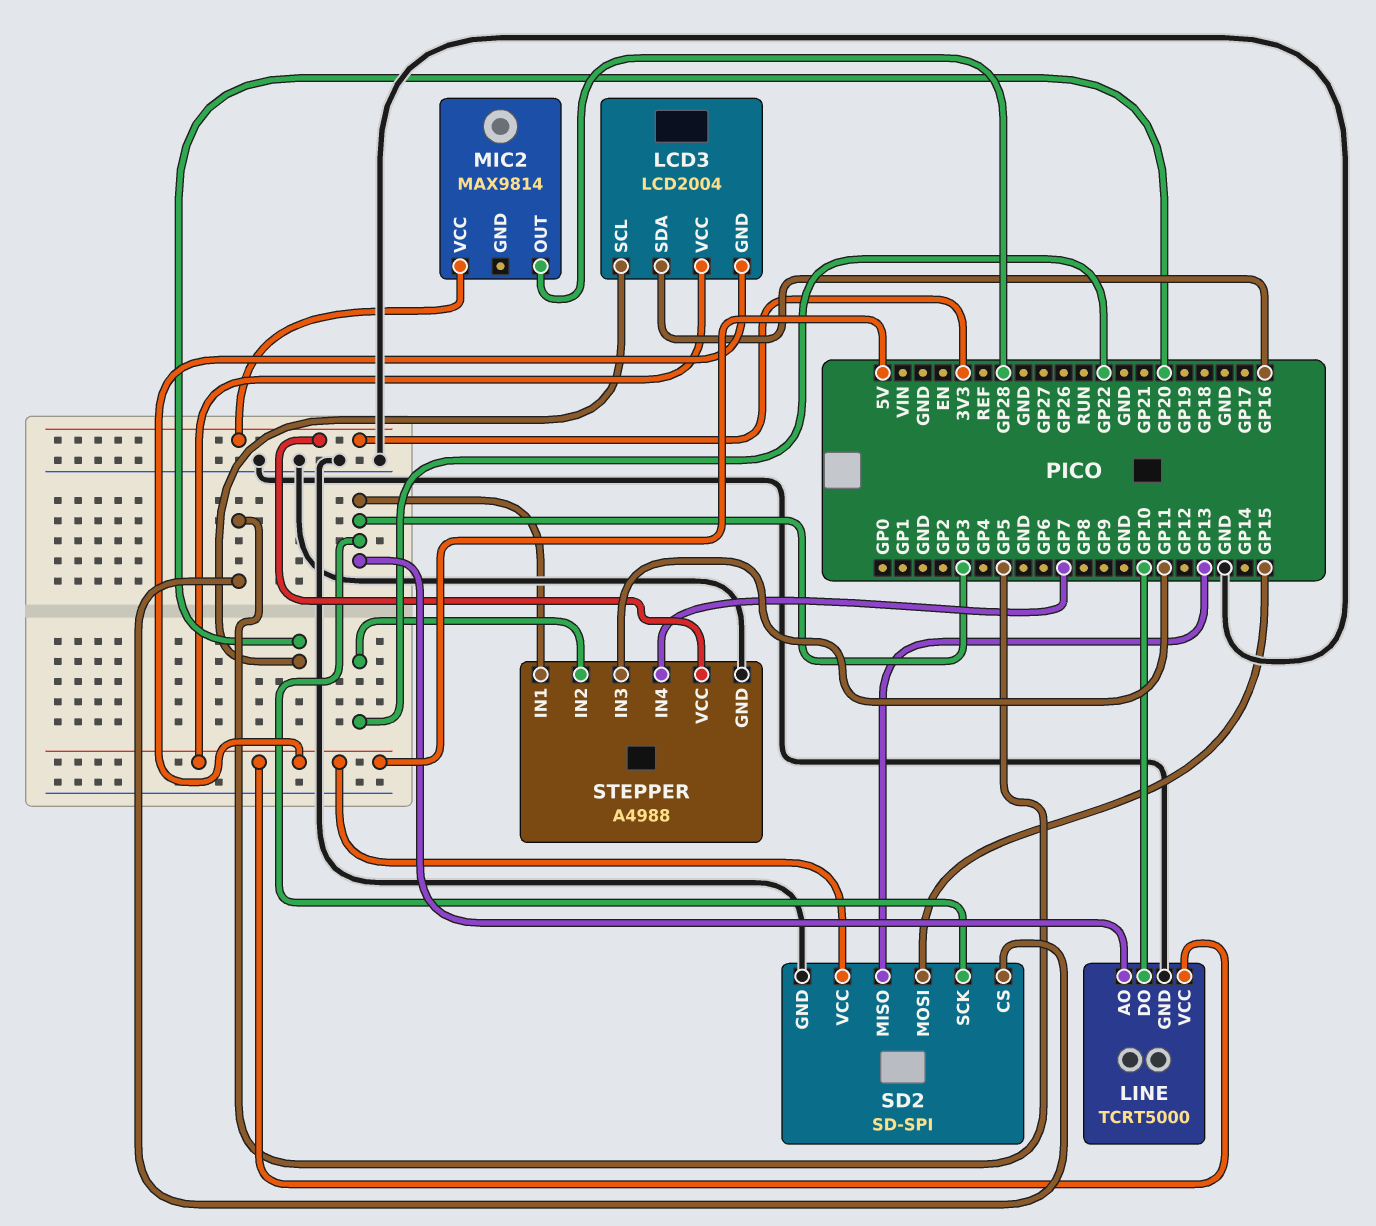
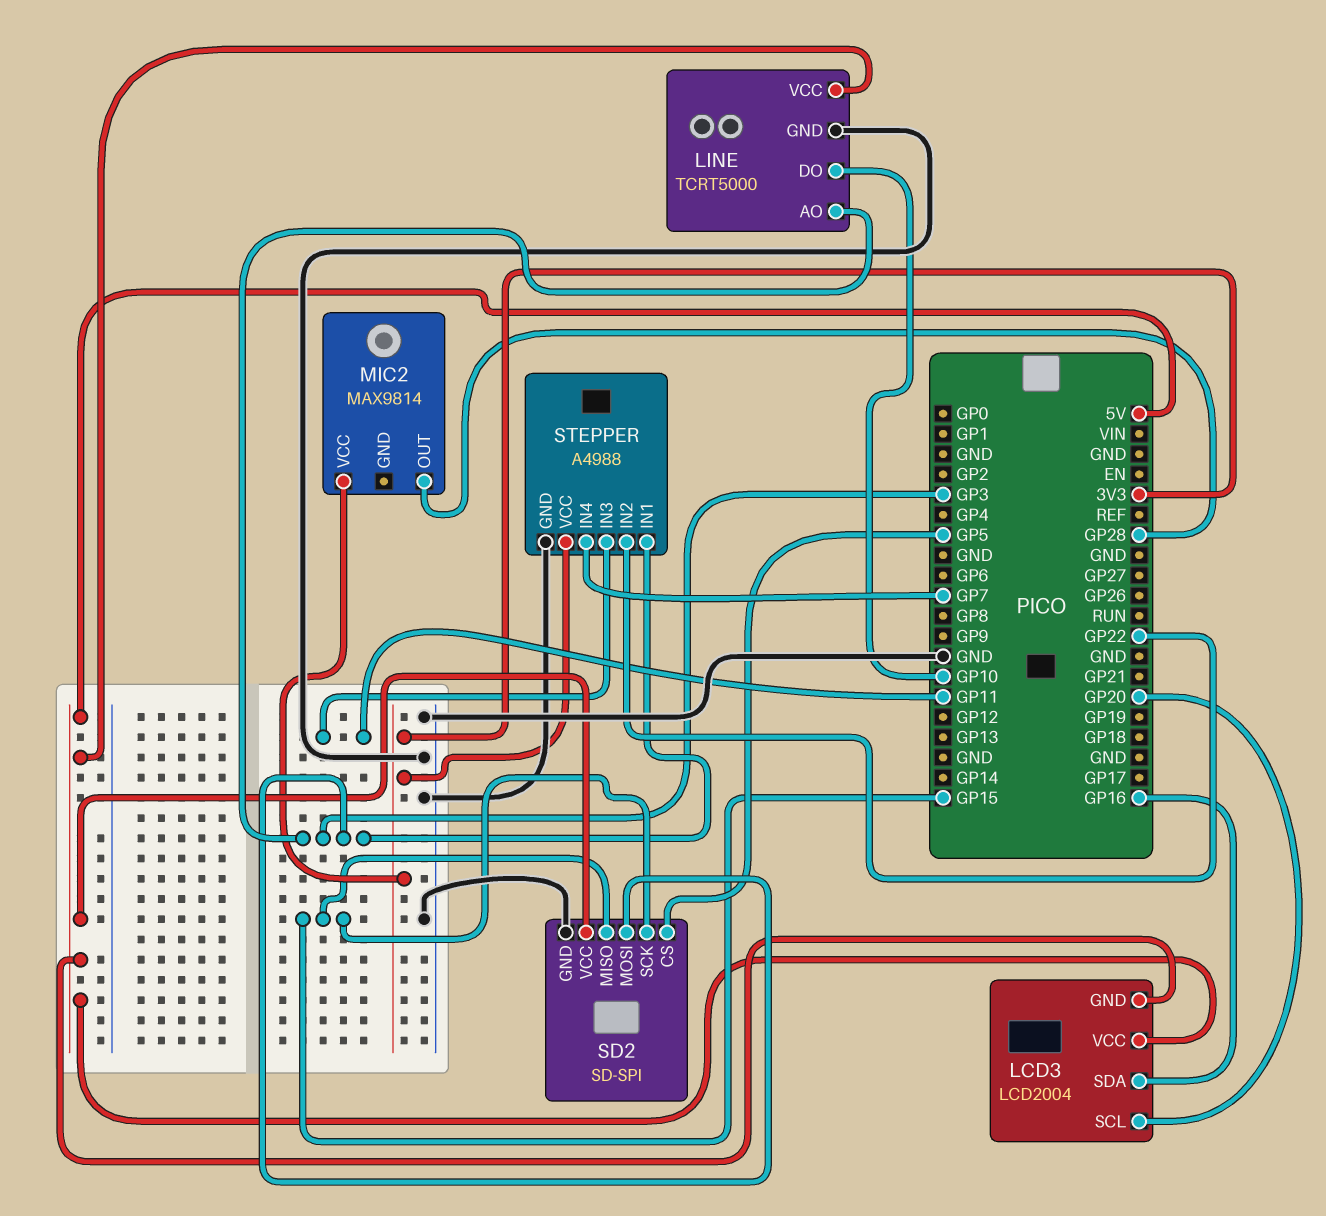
SD2 pin MISO: GP13 -> GP15
SD2 pin MOSI: GP15 -> GP3
SD2 pin SCK: GP3 -> GP15

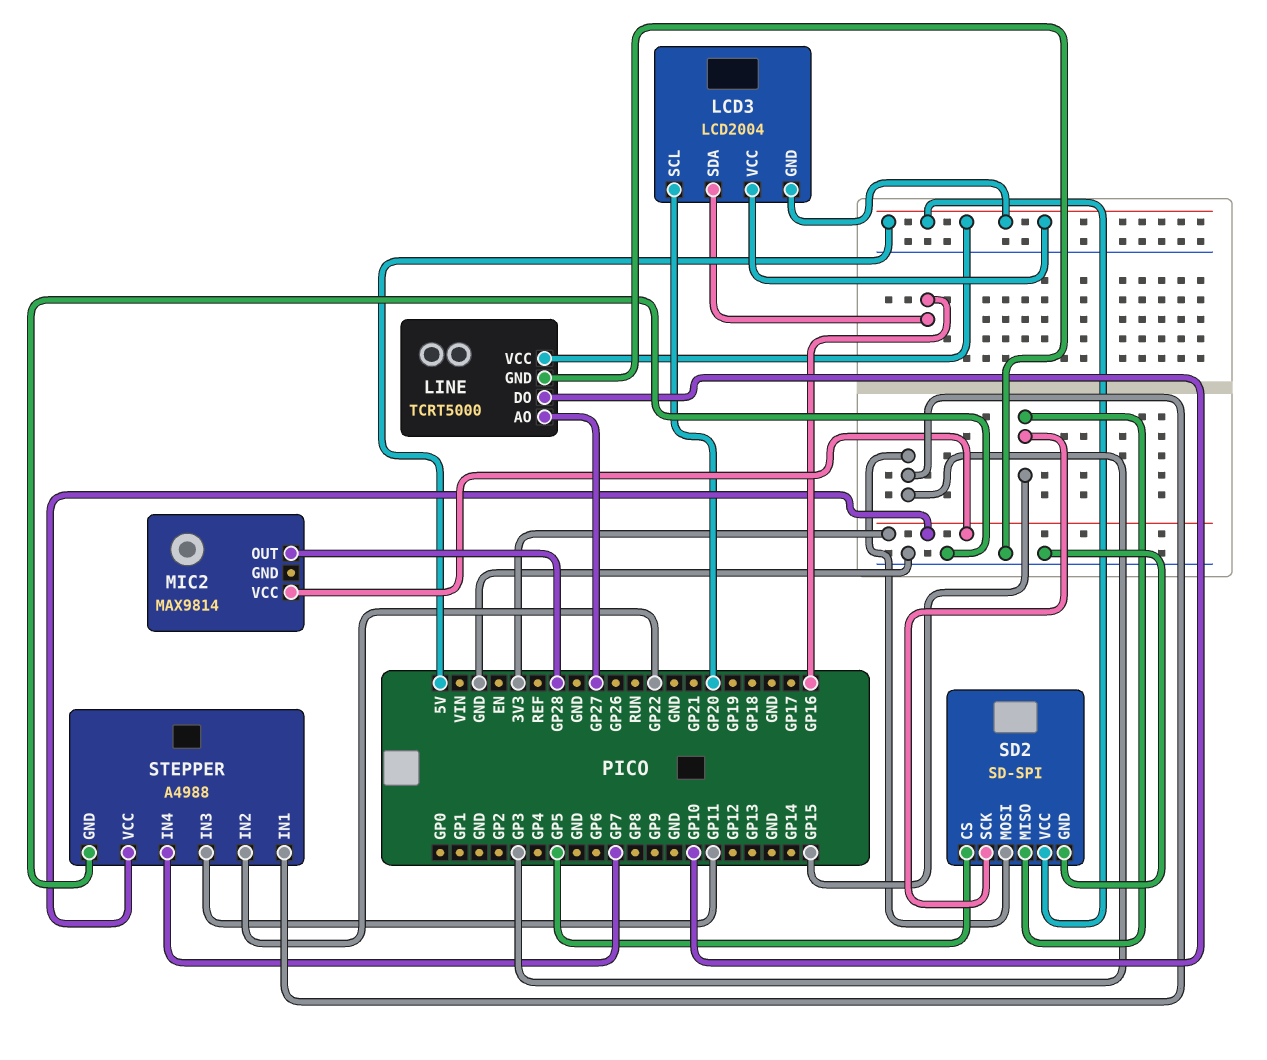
LINE pin AO: GP3 -> GP27

